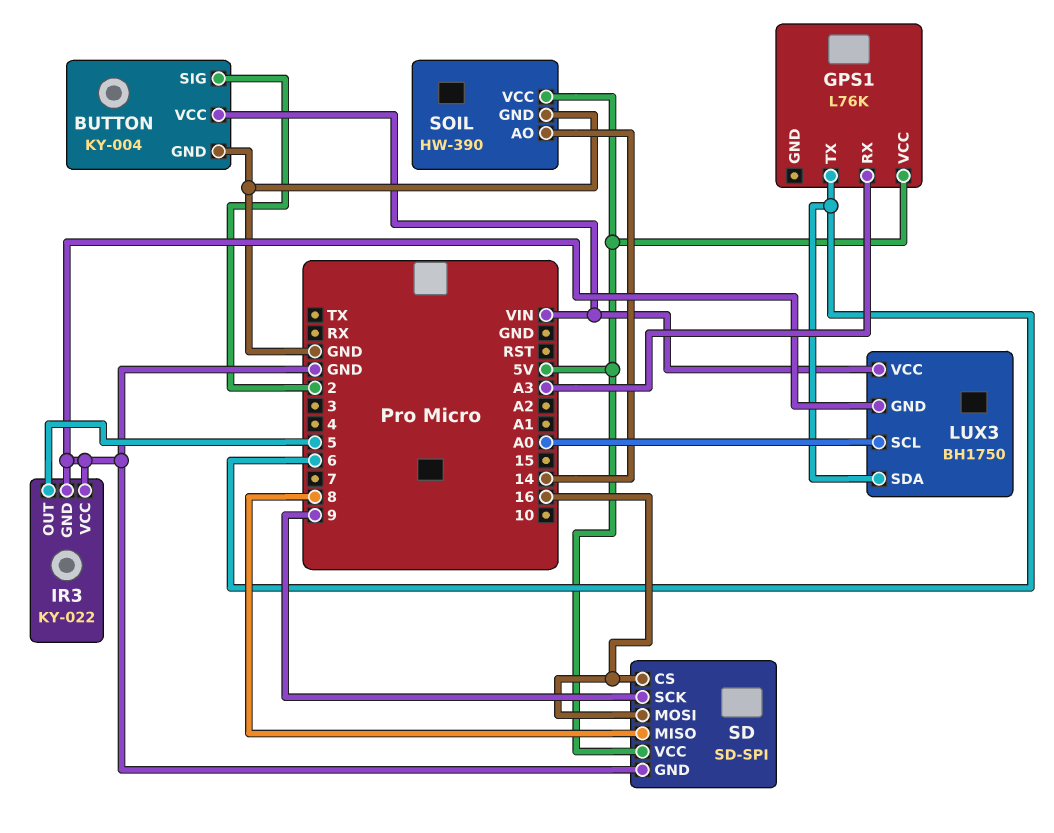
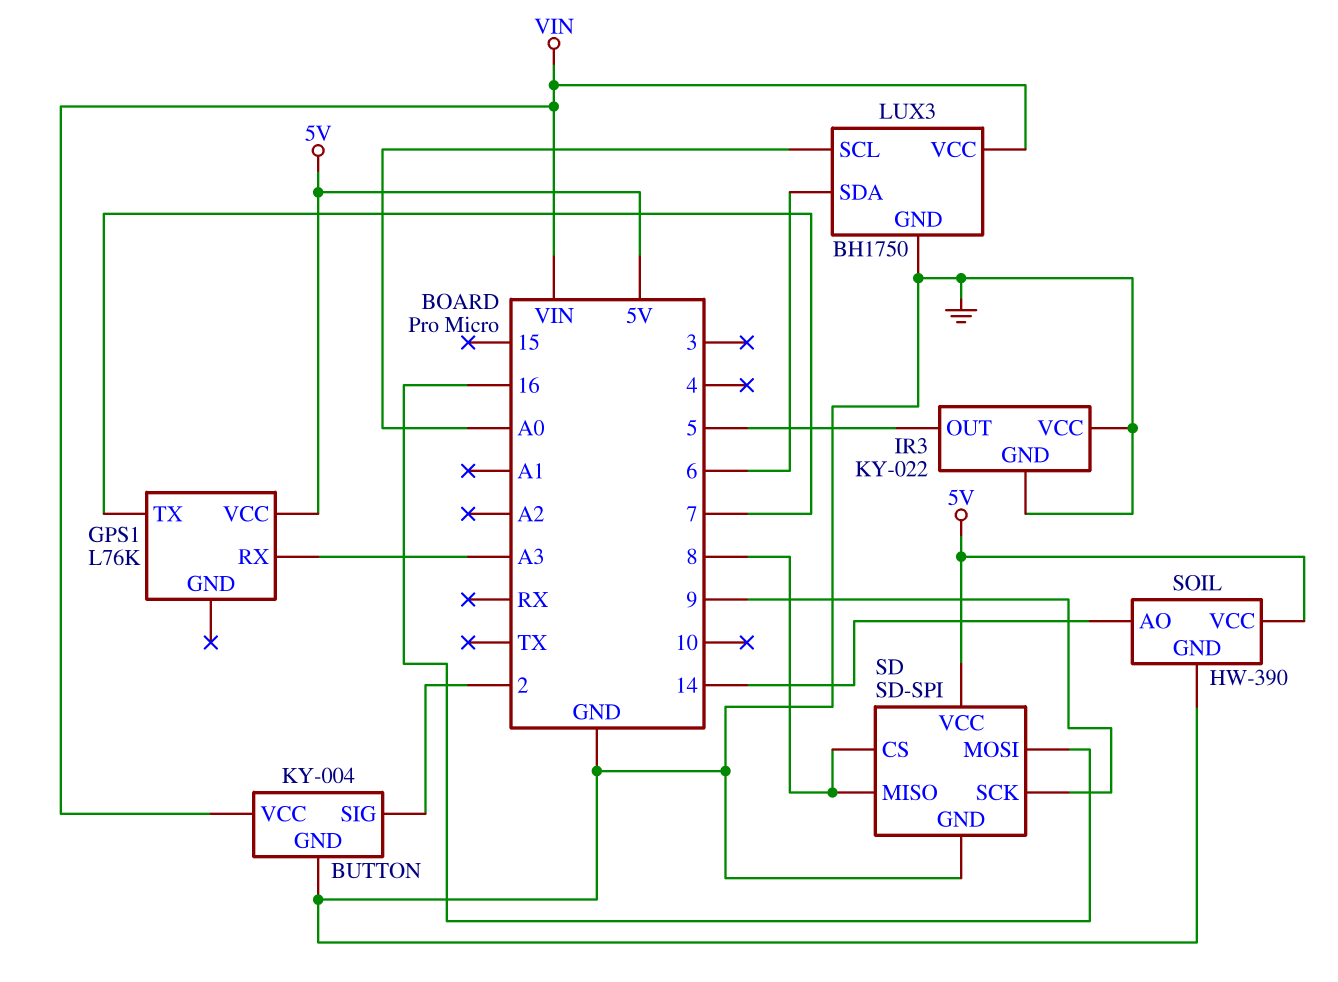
GPS1 pin TX: 6 -> 7
SD pin CS: 16 -> 8

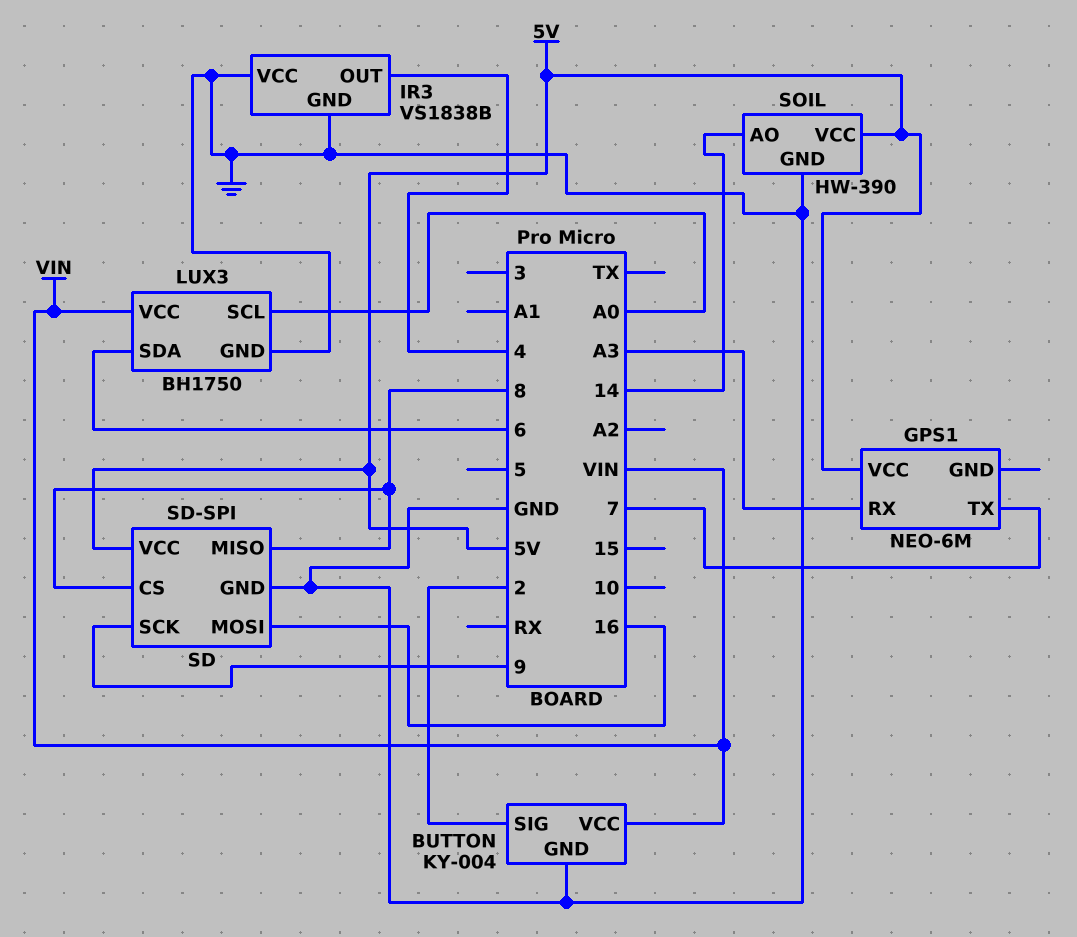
GPS1: L76K -> NEO-6M
IR3: KY-022 -> VS1838B
IR3 pin OUT: 5 -> 4

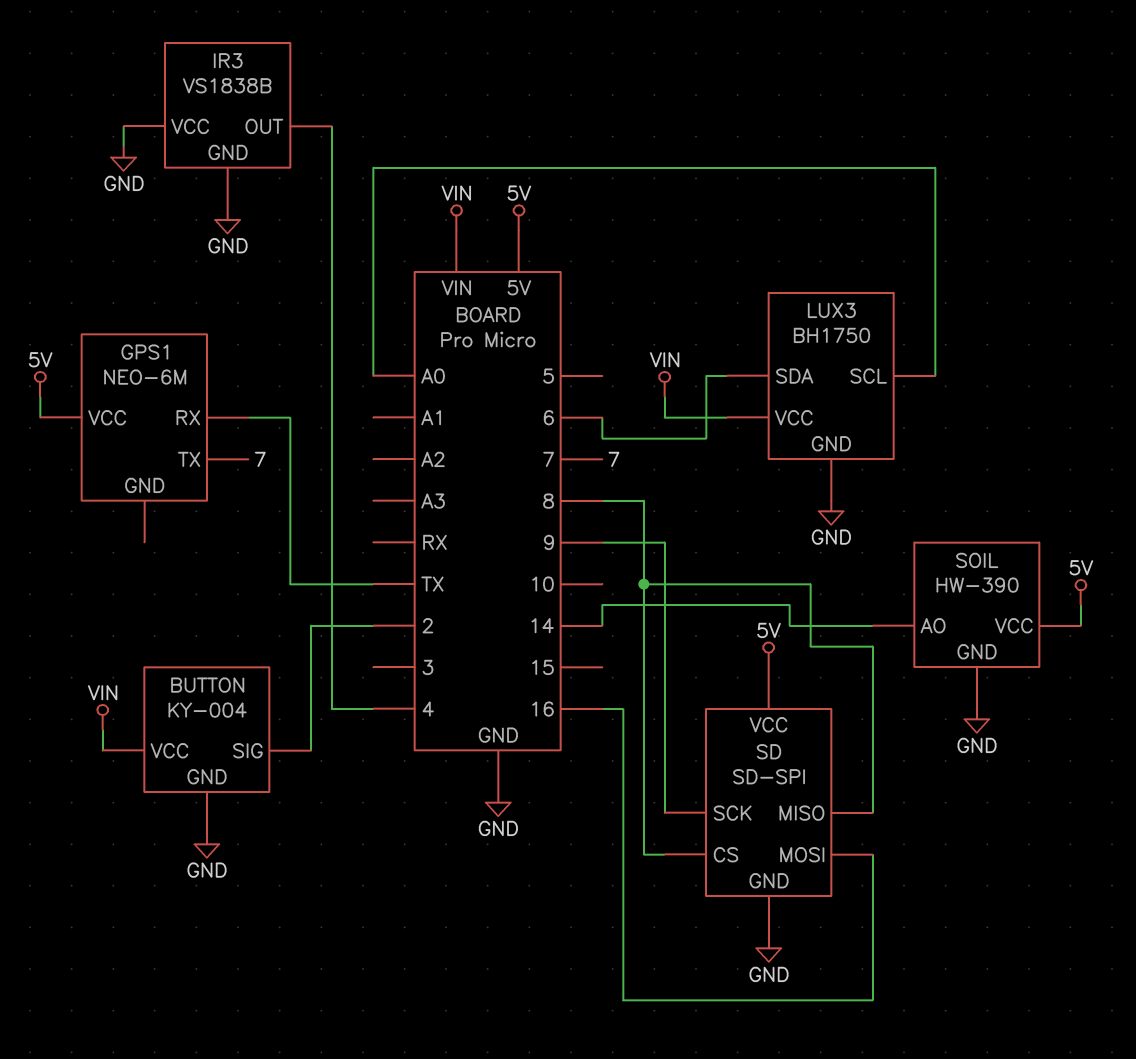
GPS1 pin RX: A3 -> TX

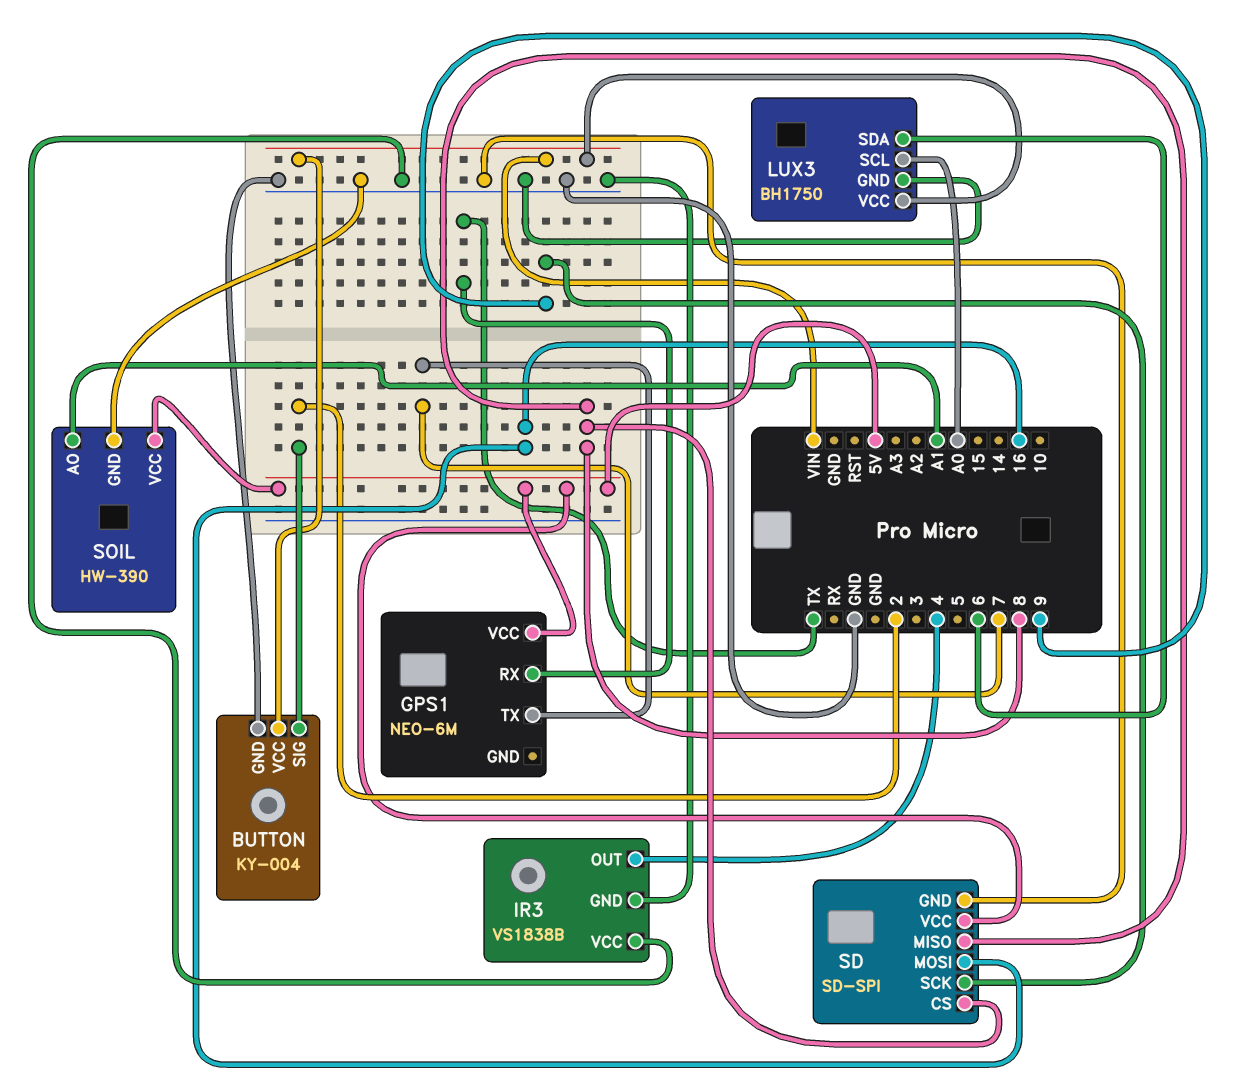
SOIL pin AO: 14 -> A1

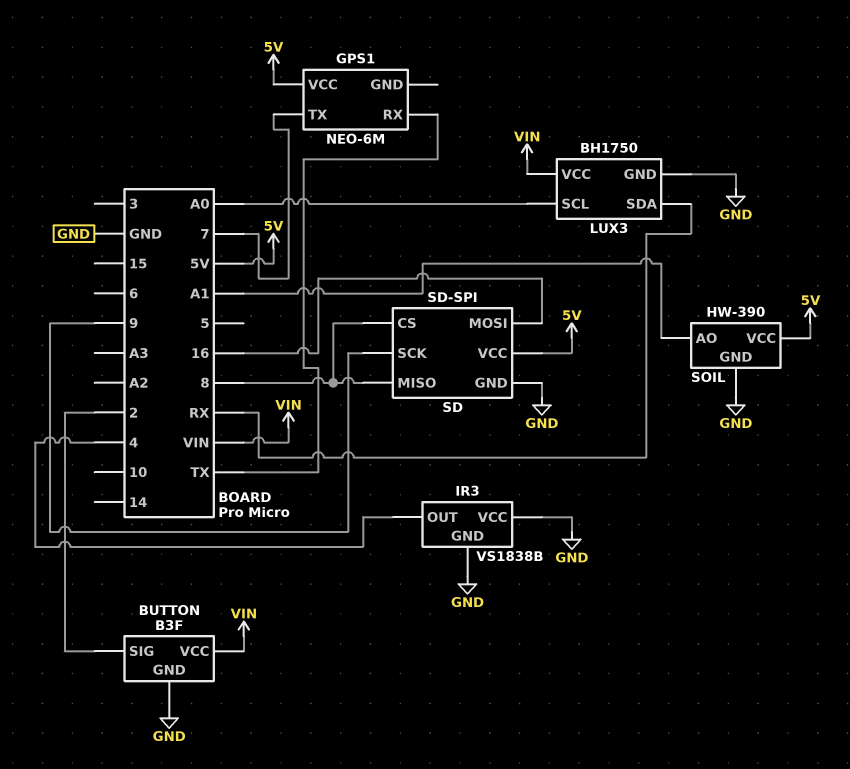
BUTTON: KY-004 -> B3F
LUX3 pin SDA: 6 -> RX

